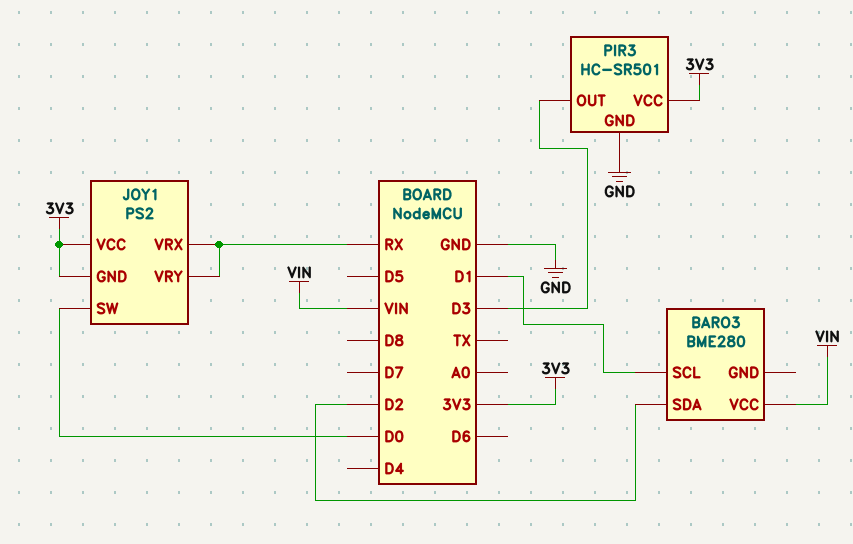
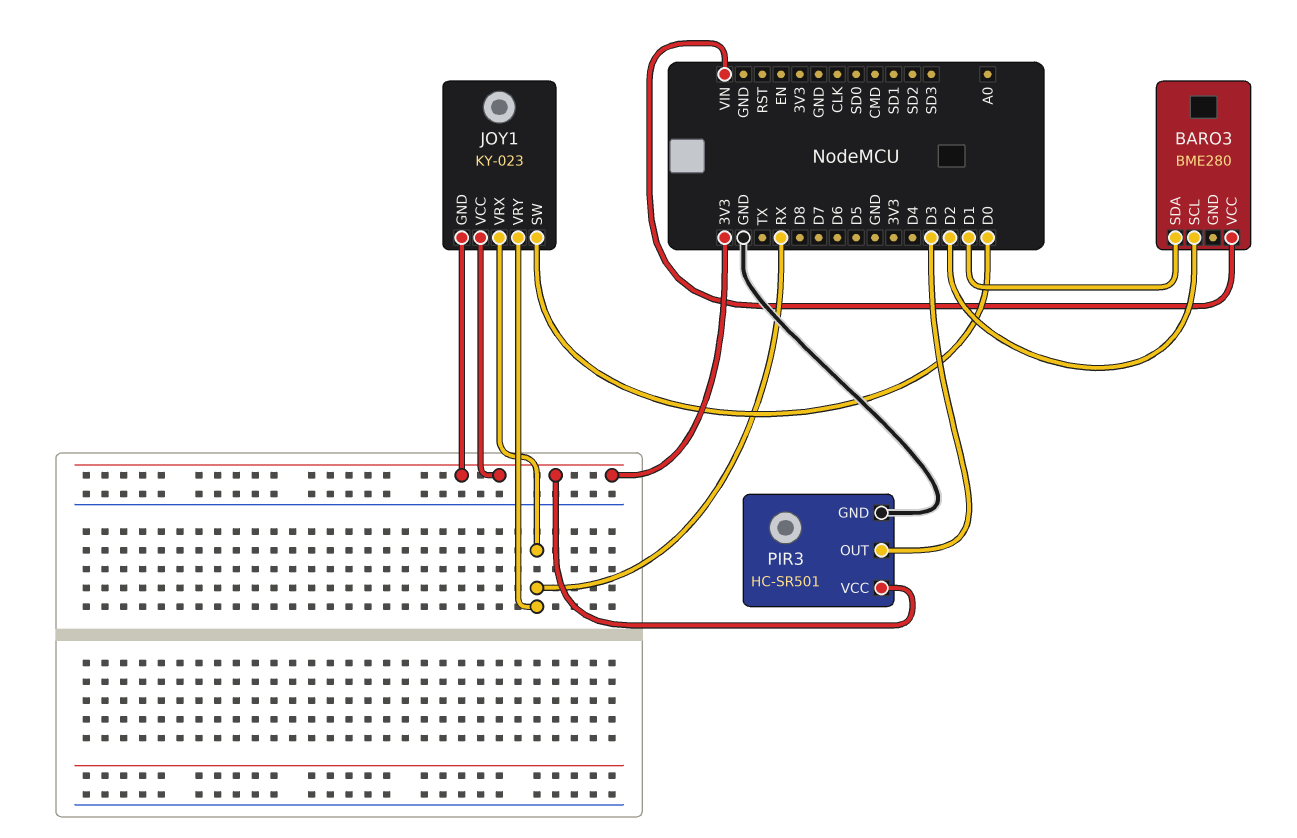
BARO3 pin SCL: D1 -> D2
BARO3 pin SDA: D2 -> D1
JOY1: PS2 -> KY-023

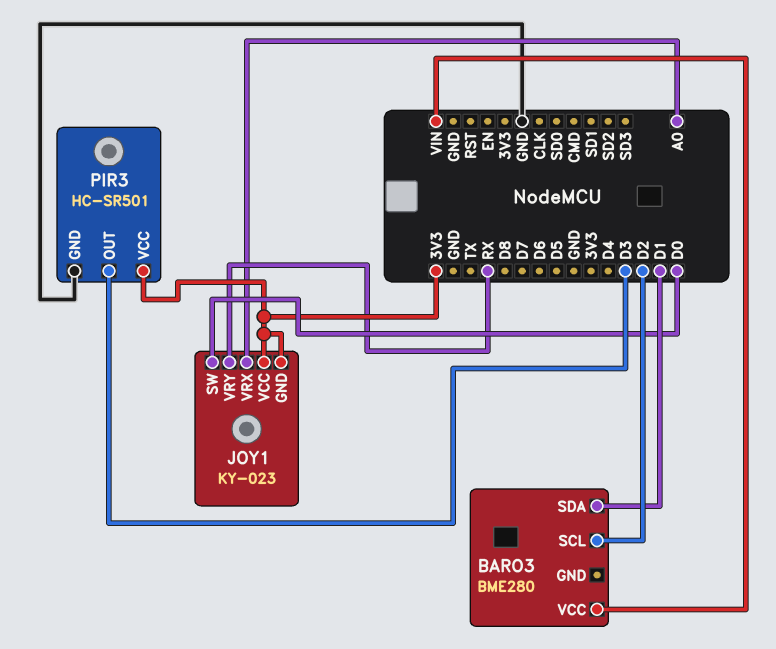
JOY1 pin VRX: RX -> A0

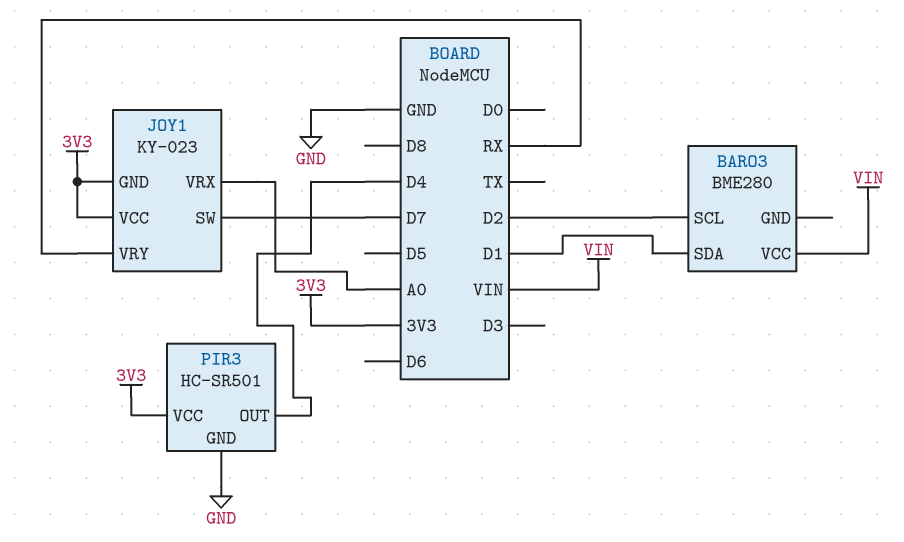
JOY1 pin SW: D0 -> D7
PIR3 pin OUT: D3 -> D4

